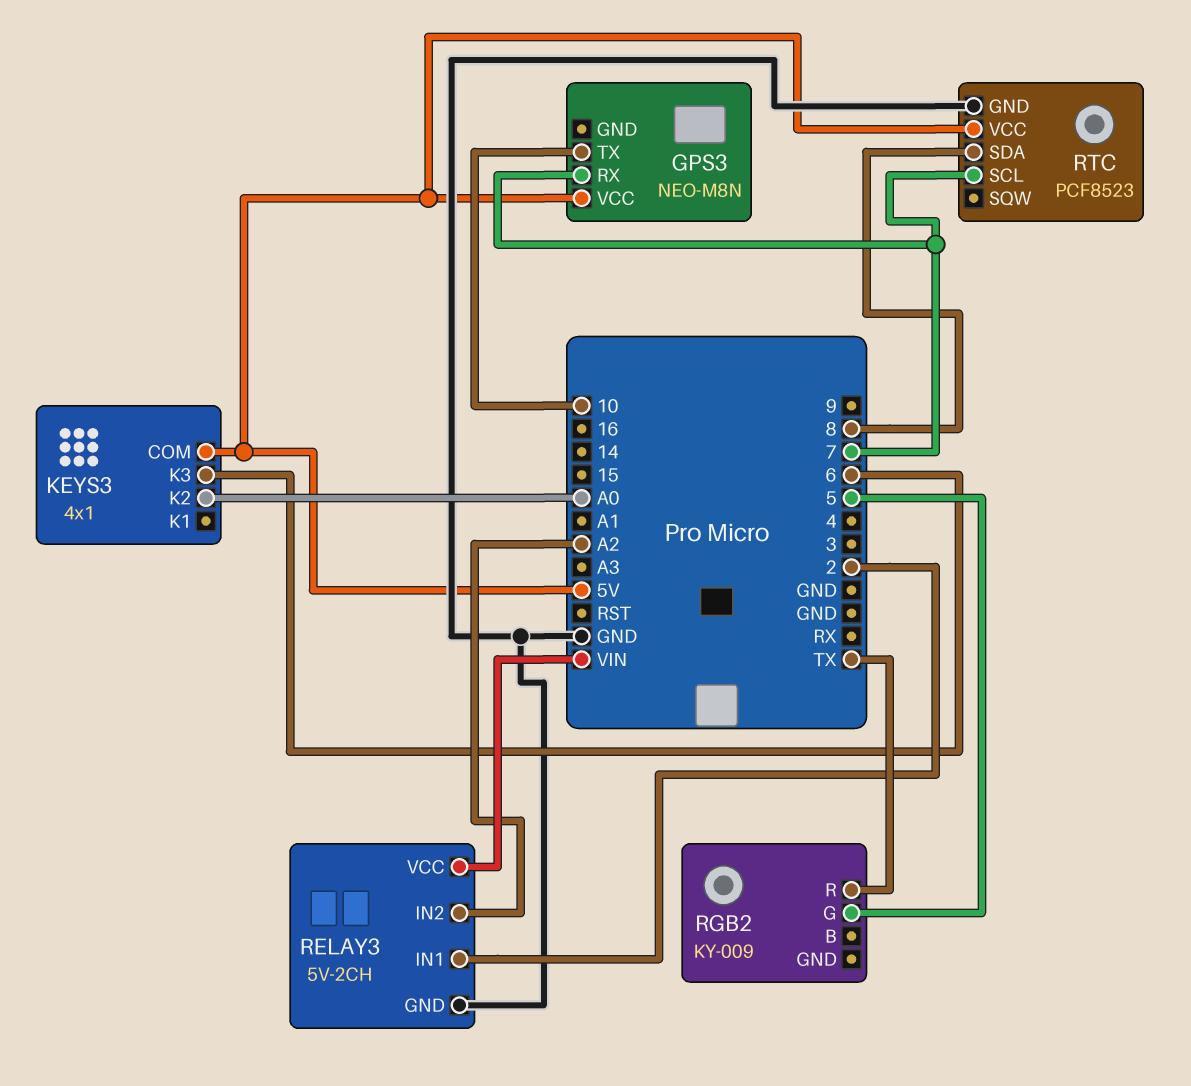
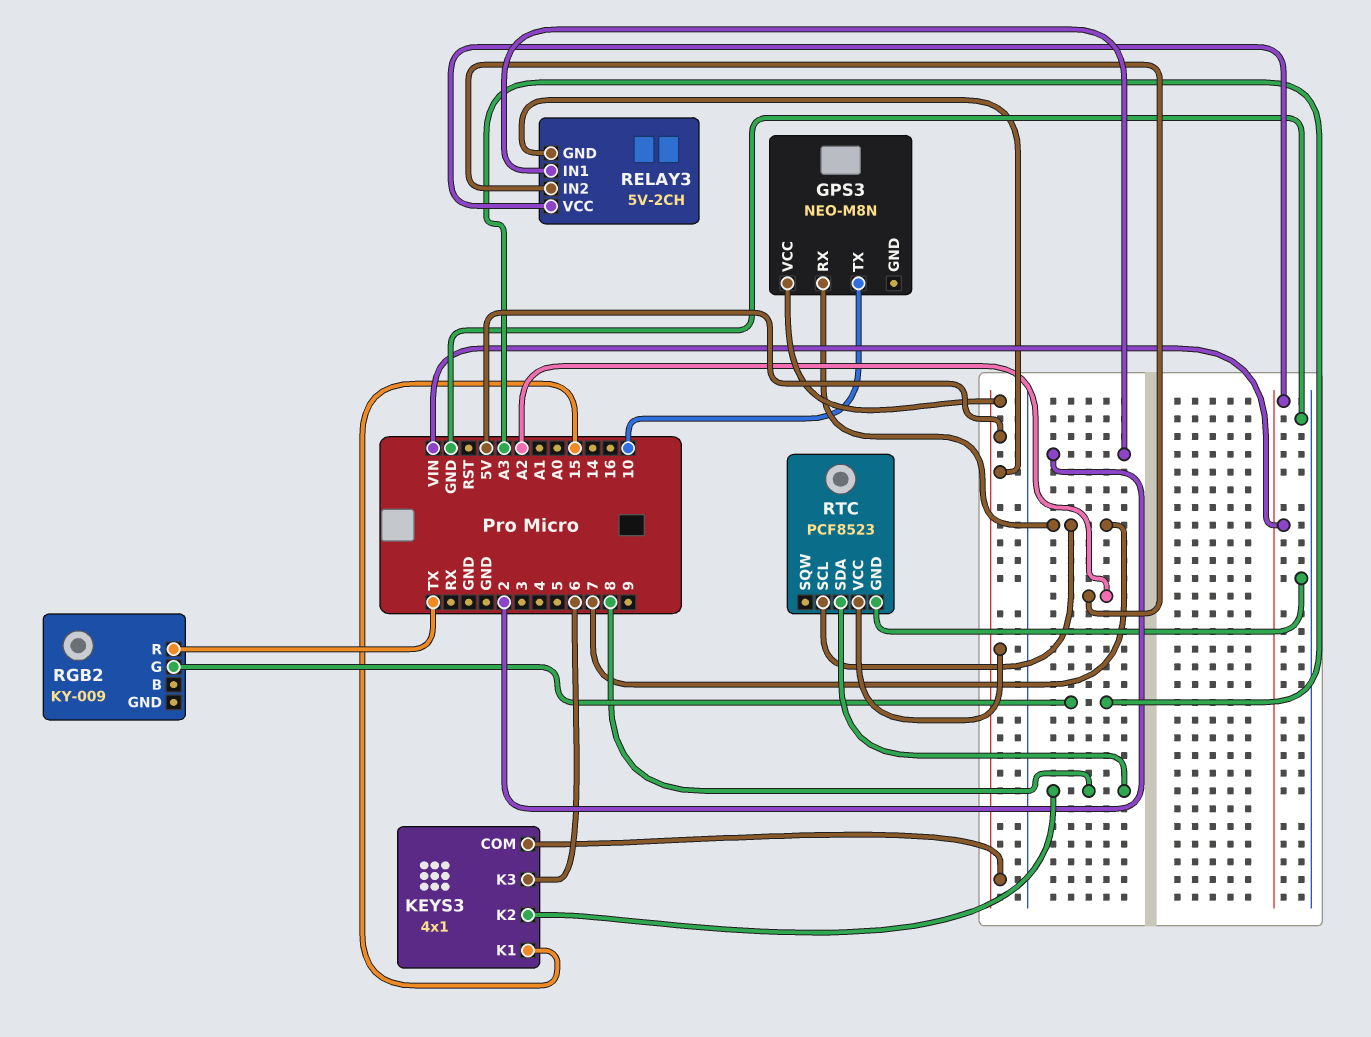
KEYS3 pin K1: none -> 15
KEYS3 pin K2: A0 -> 8
RELAY3 pin GND: GND -> 5V
RGB2 pin G: 5 -> A3

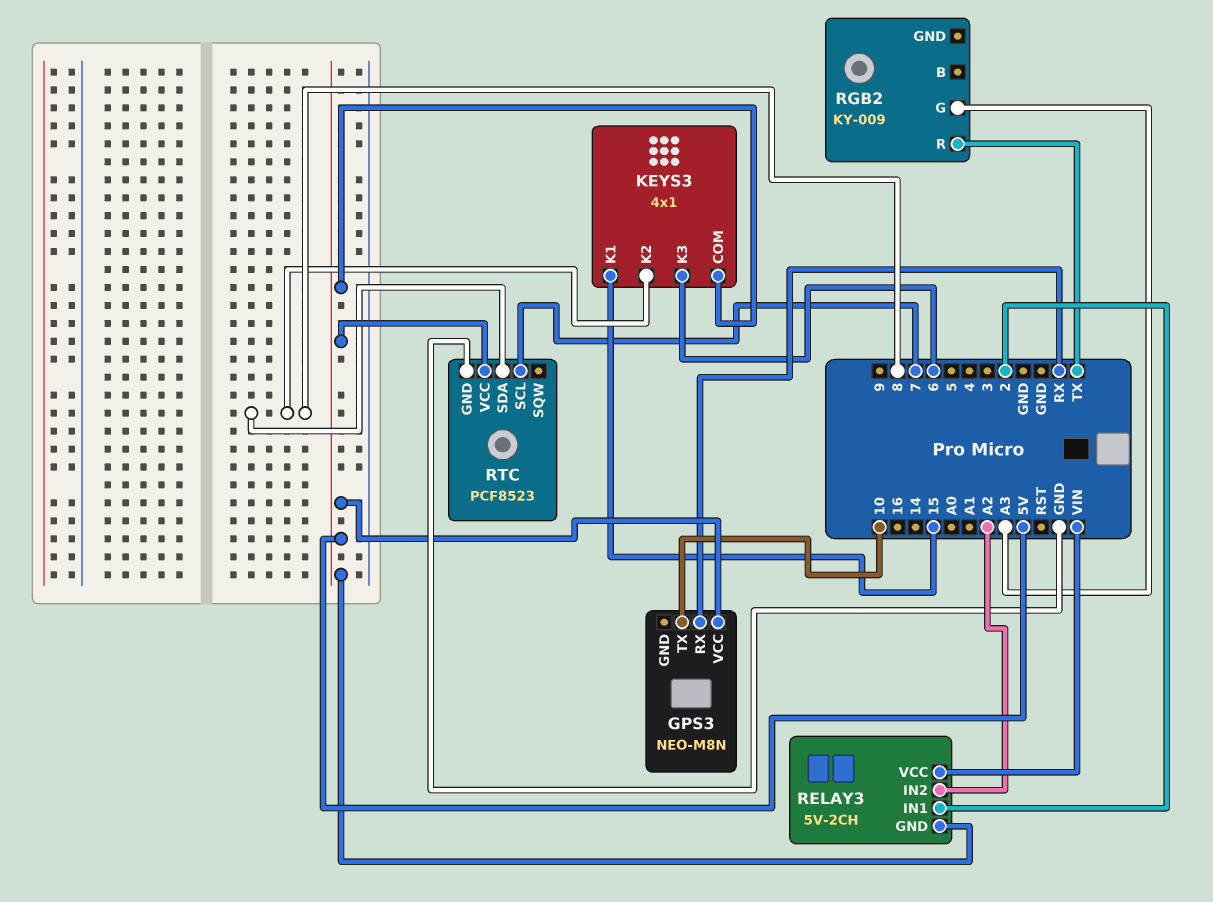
GPS3 pin RX: 7 -> RX

